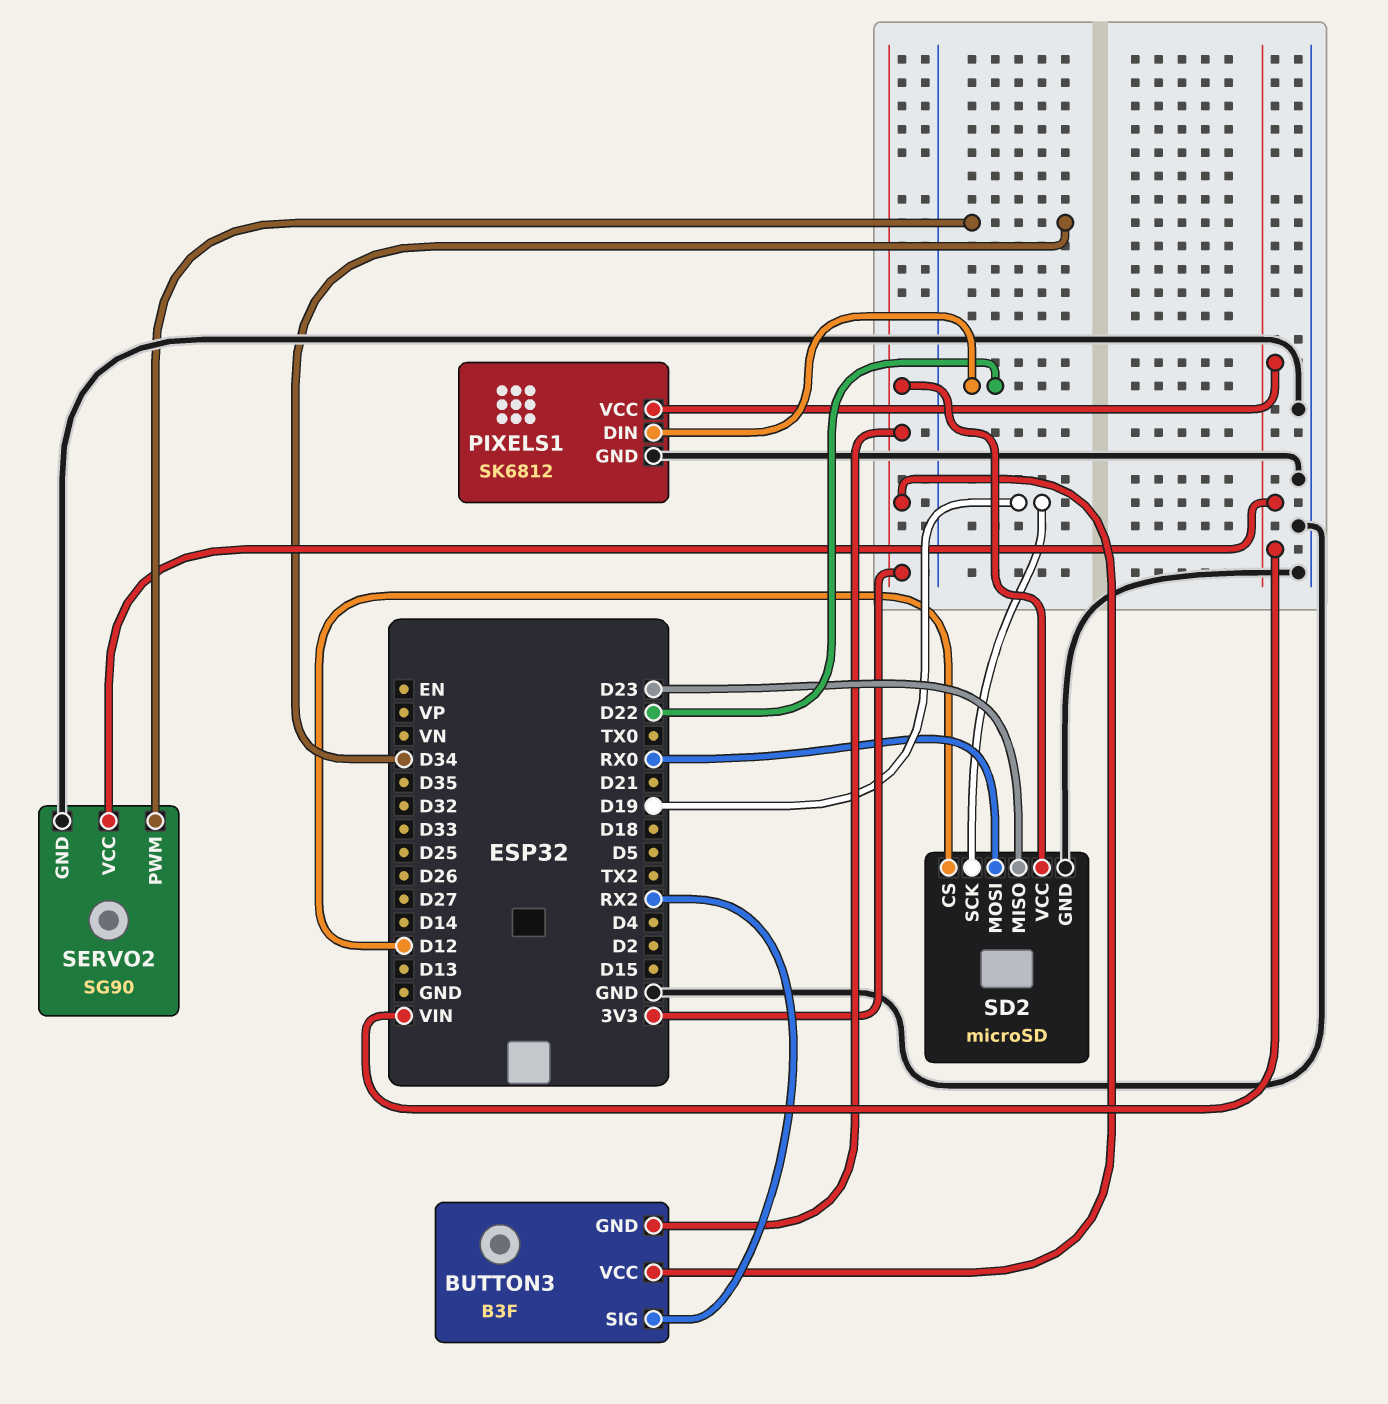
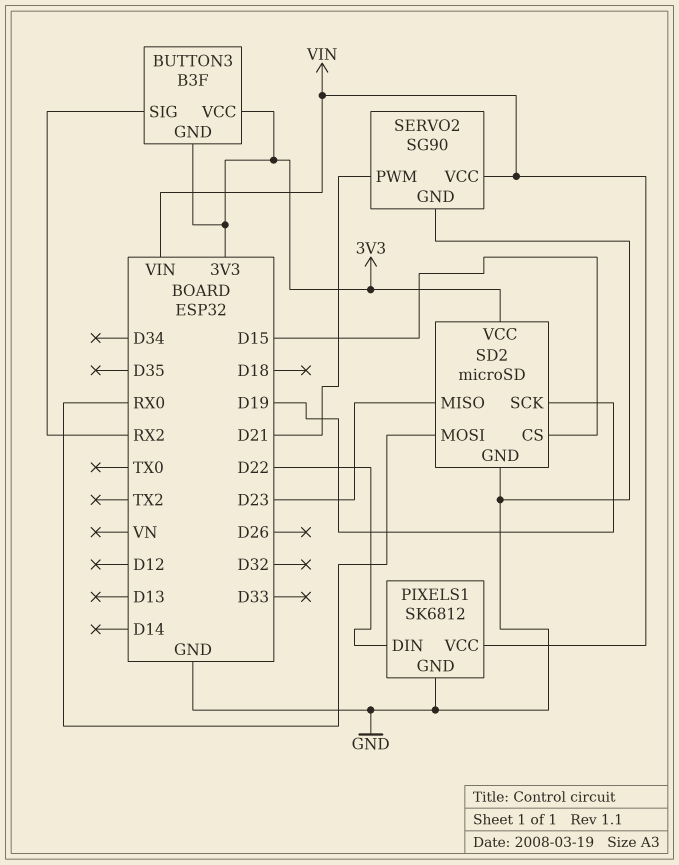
SD2 pin CS: D12 -> D15
SERVO2 pin PWM: D34 -> D21

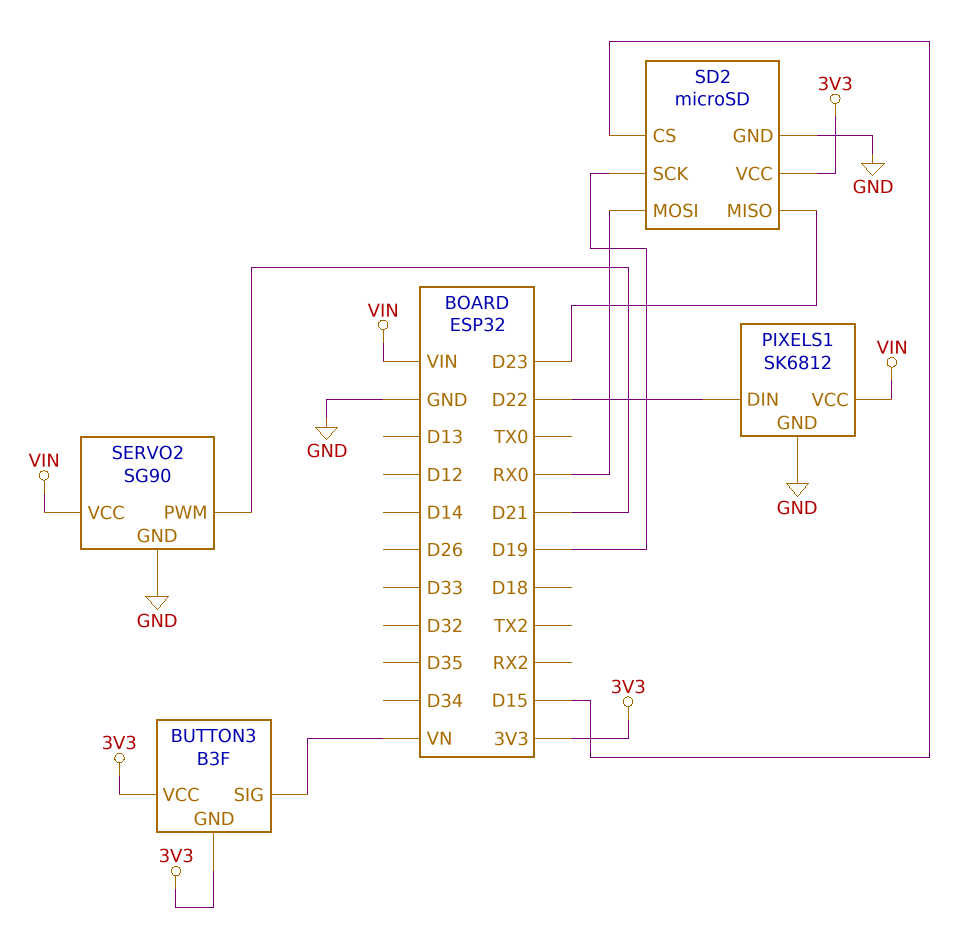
BUTTON3 pin SIG: RX2 -> VN

